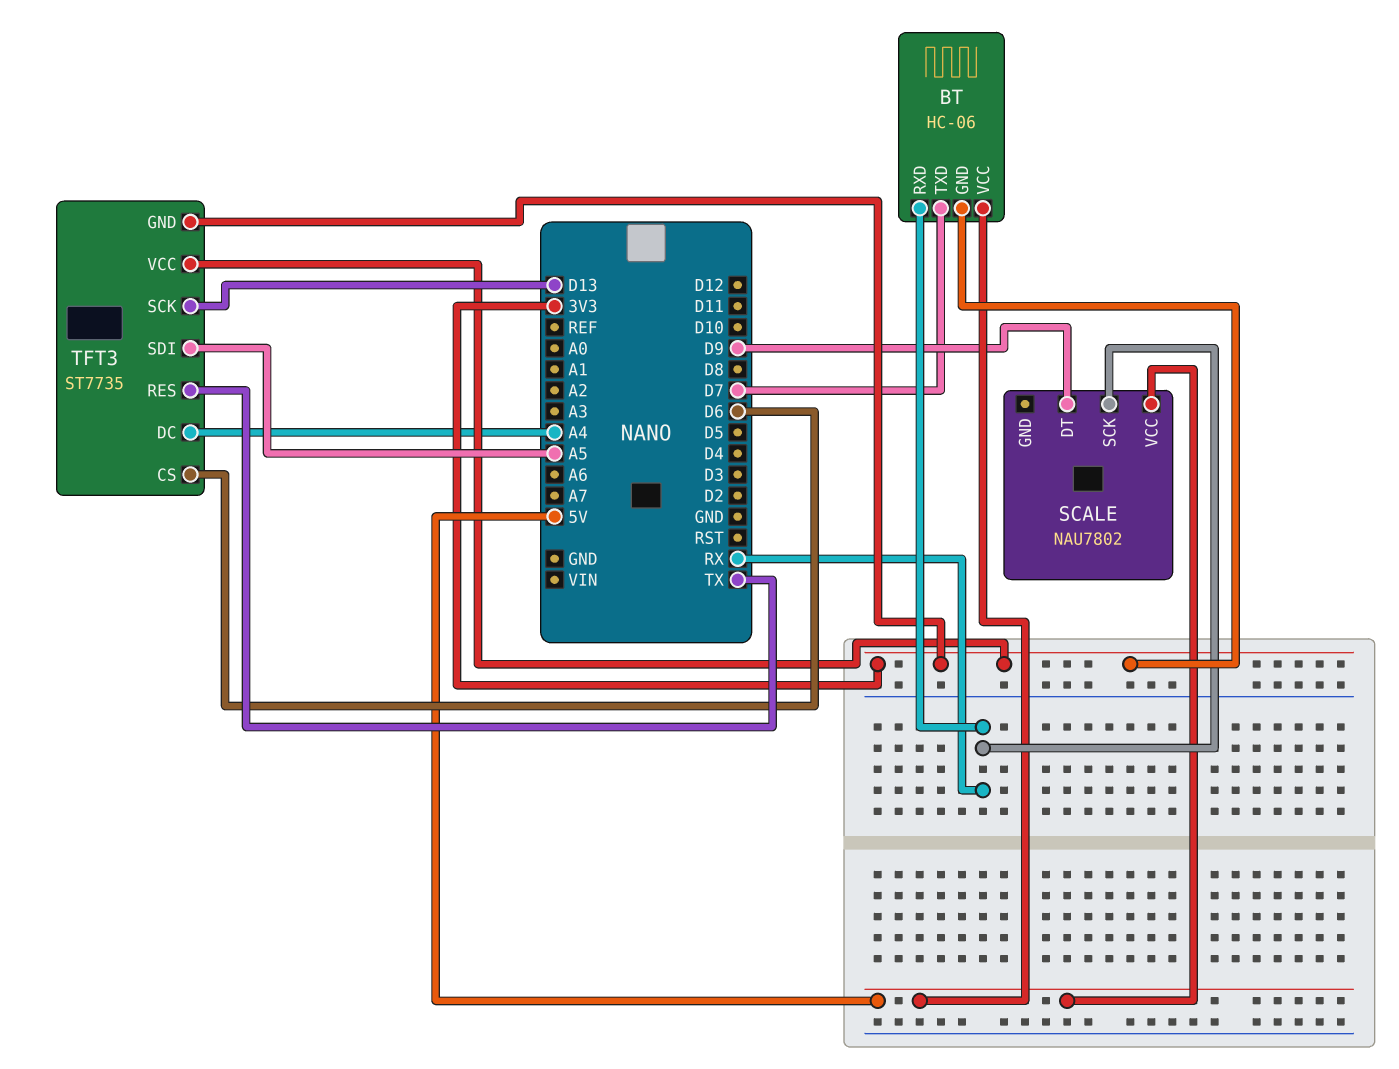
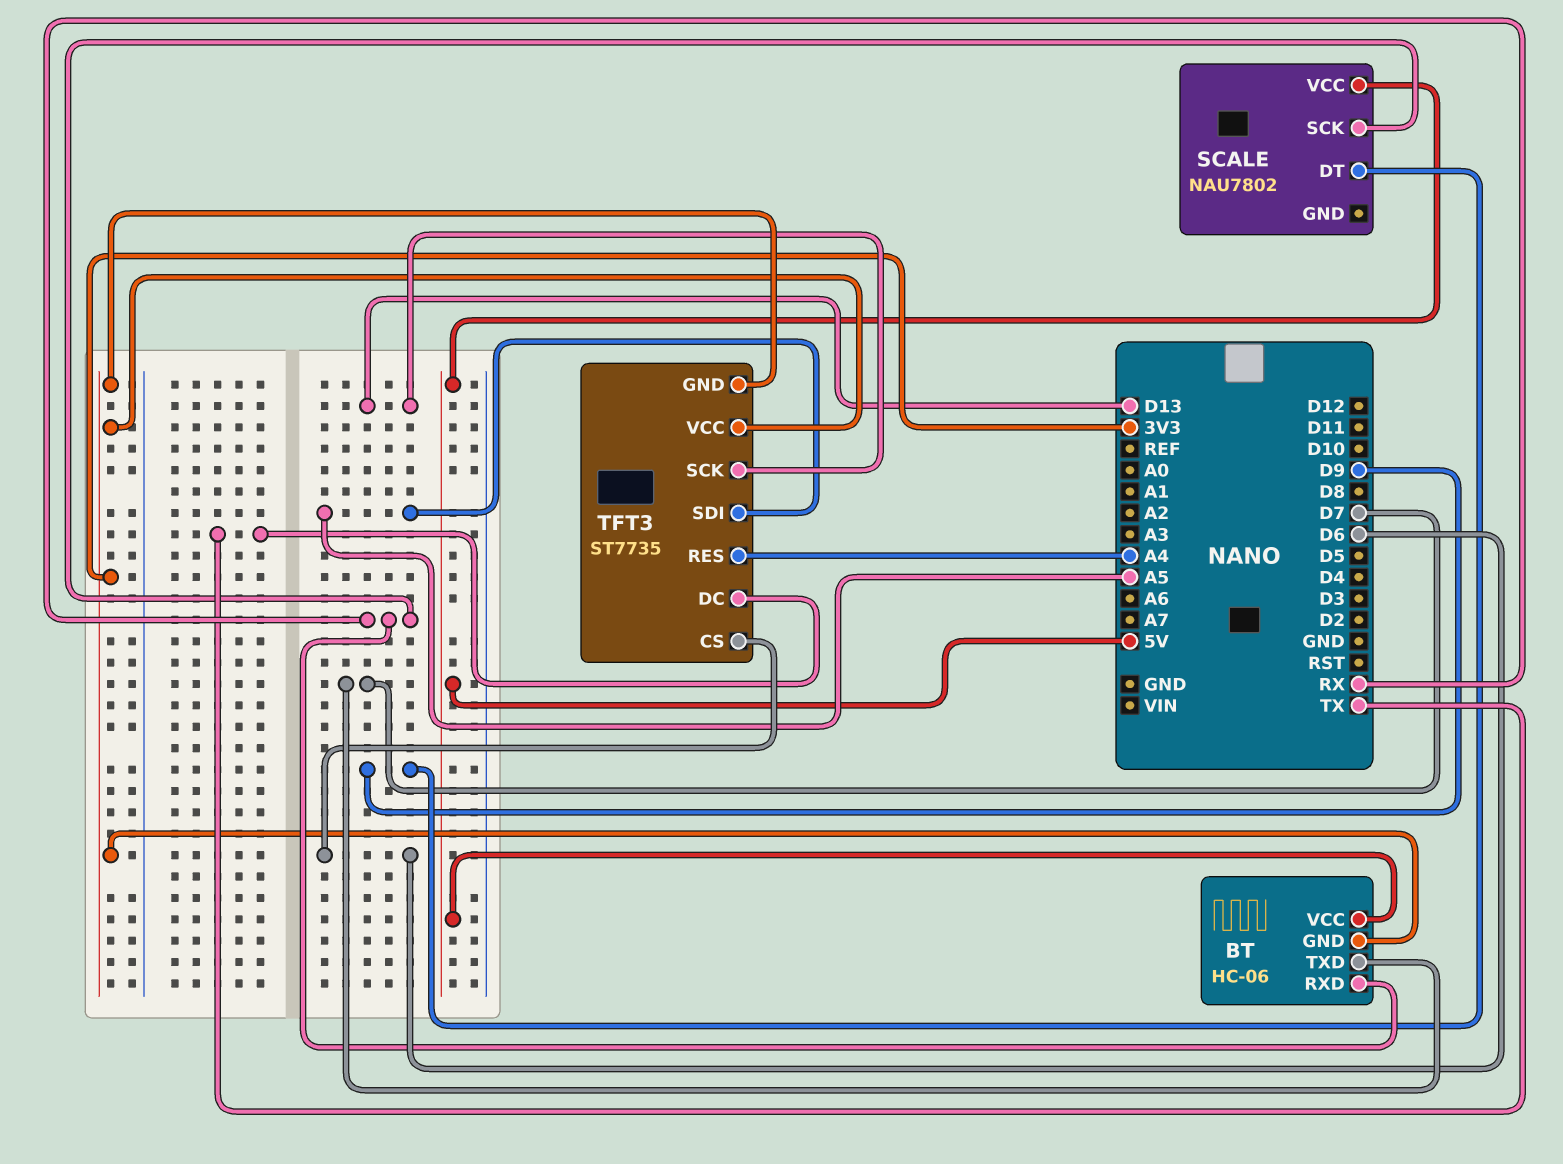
TFT3 pin DC: A4 -> TX
TFT3 pin RES: TX -> A4

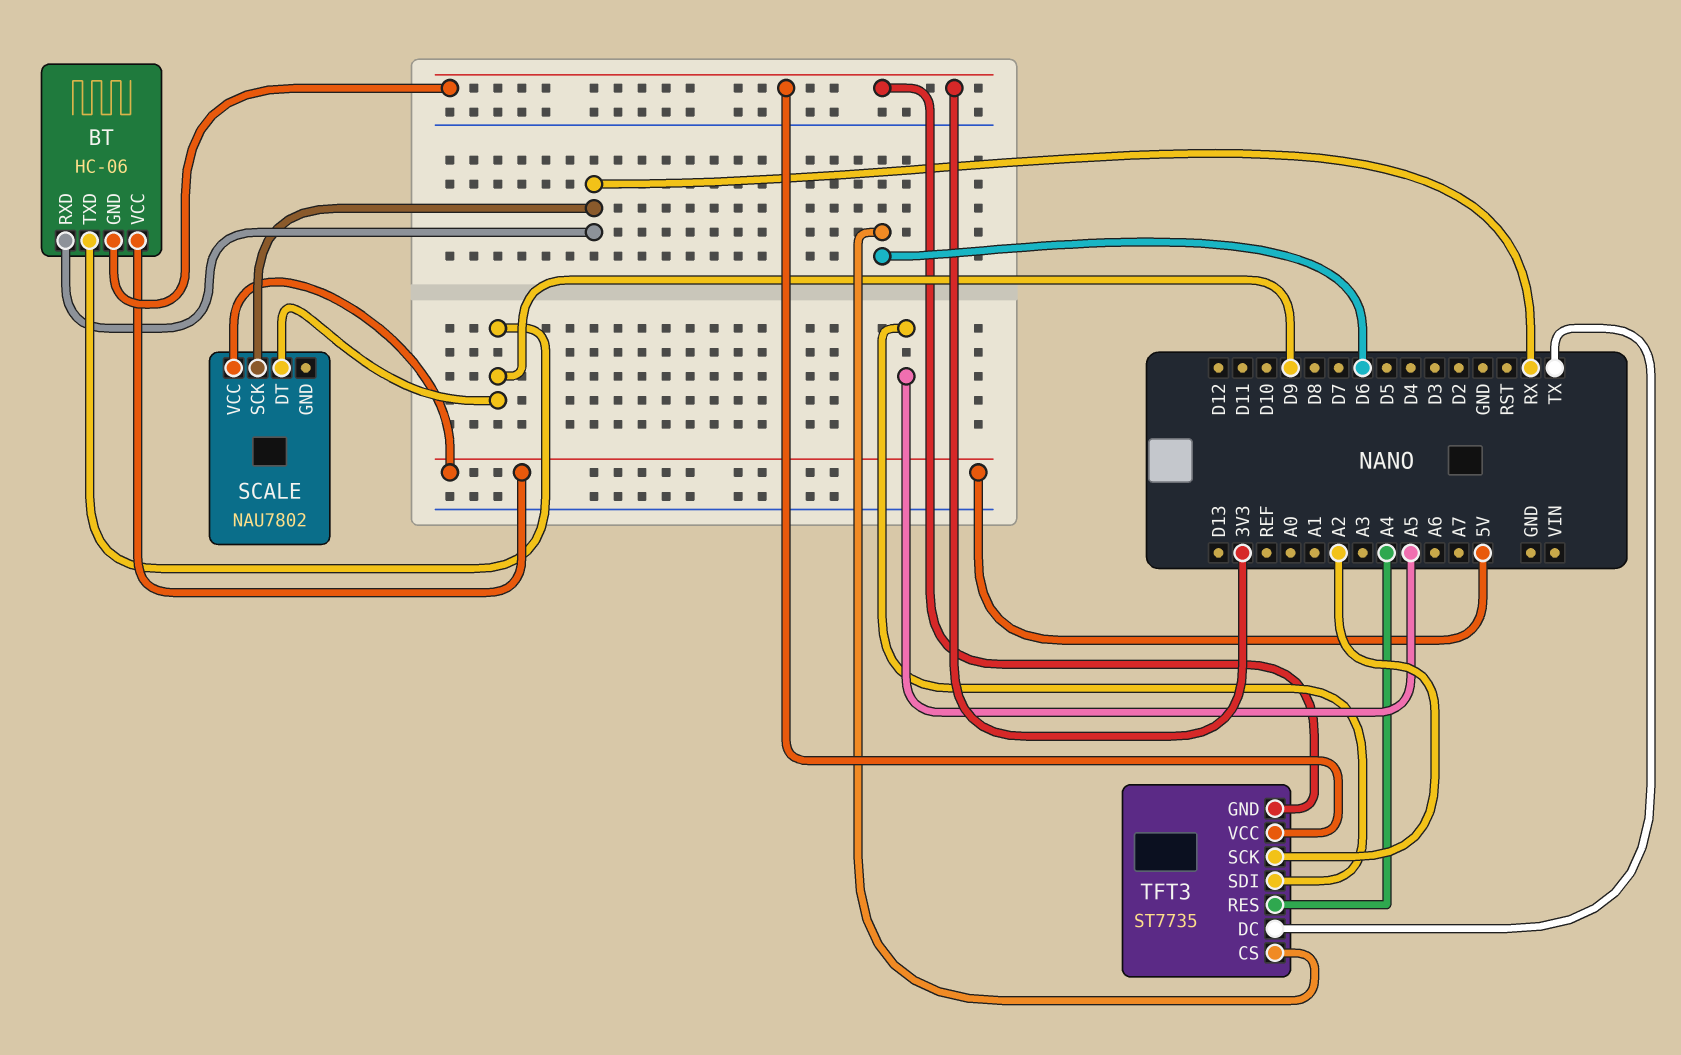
BT pin TXD: D7 -> D9
TFT3 pin SCK: D13 -> A2

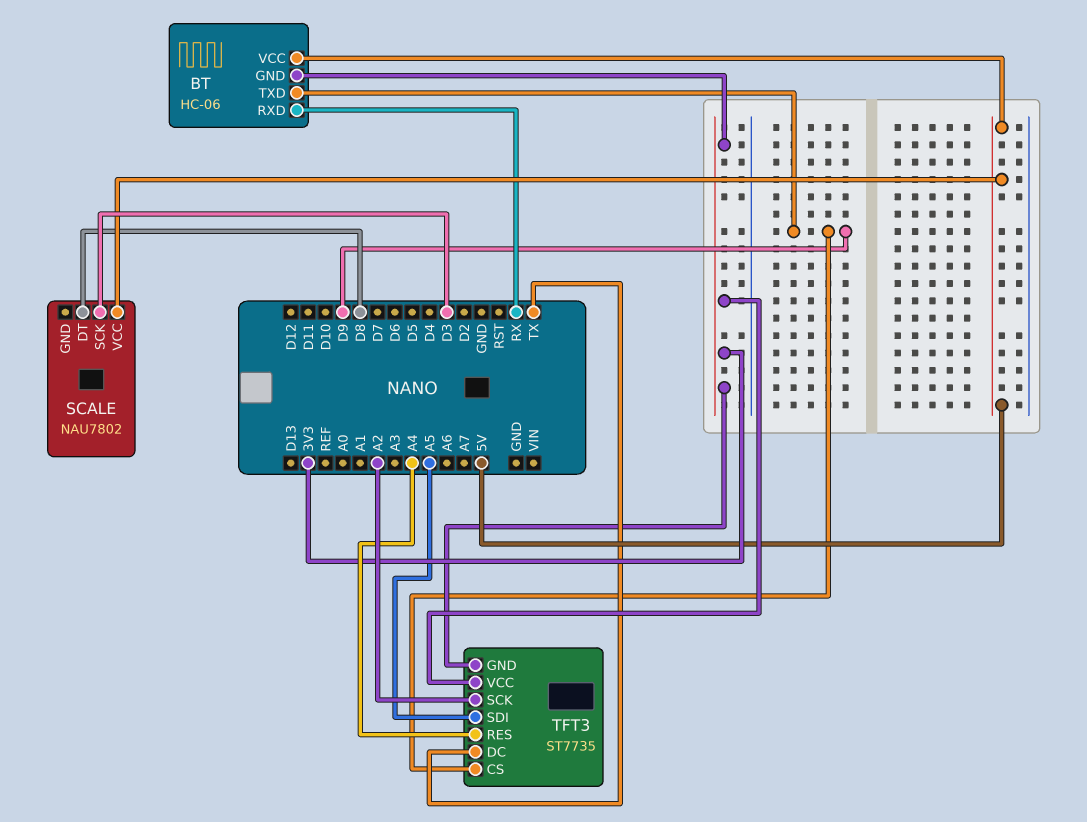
SCALE pin DT: D9 -> D8
SCALE pin SCK: RX -> D3
TFT3 pin CS: D6 -> D9

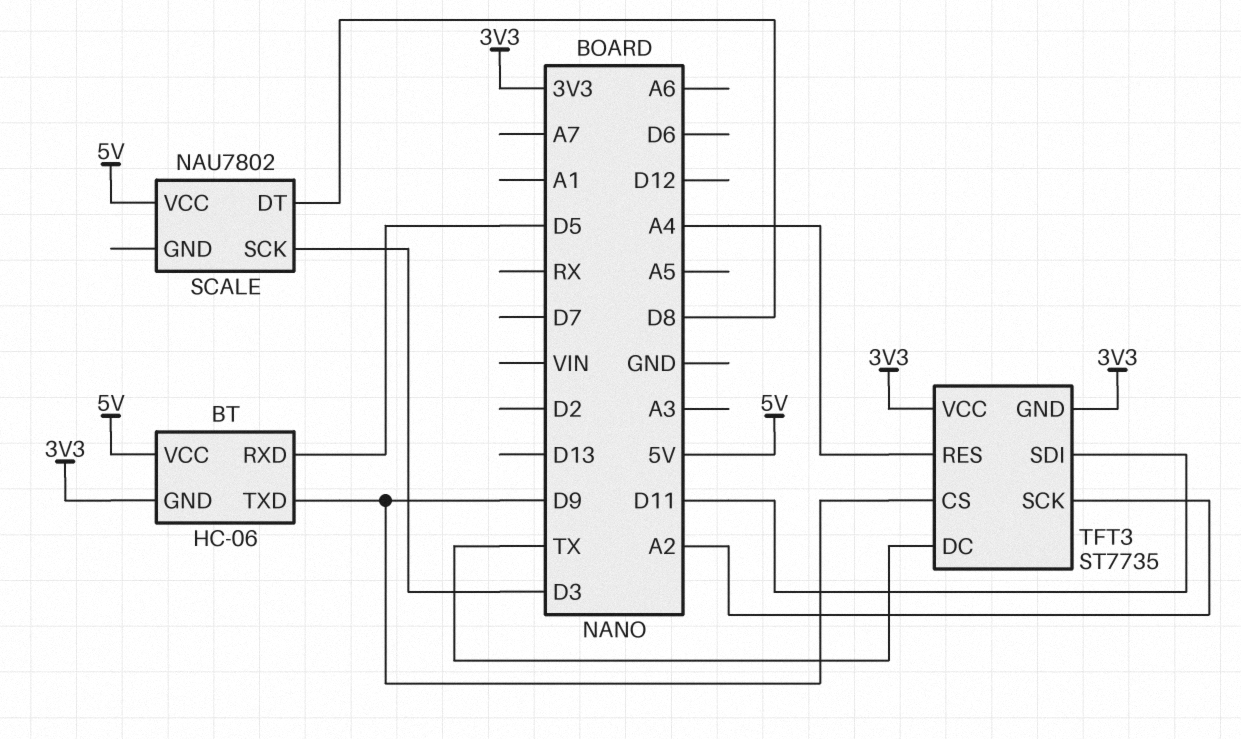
BT pin RXD: RX -> D5
TFT3 pin SDI: A5 -> D11

